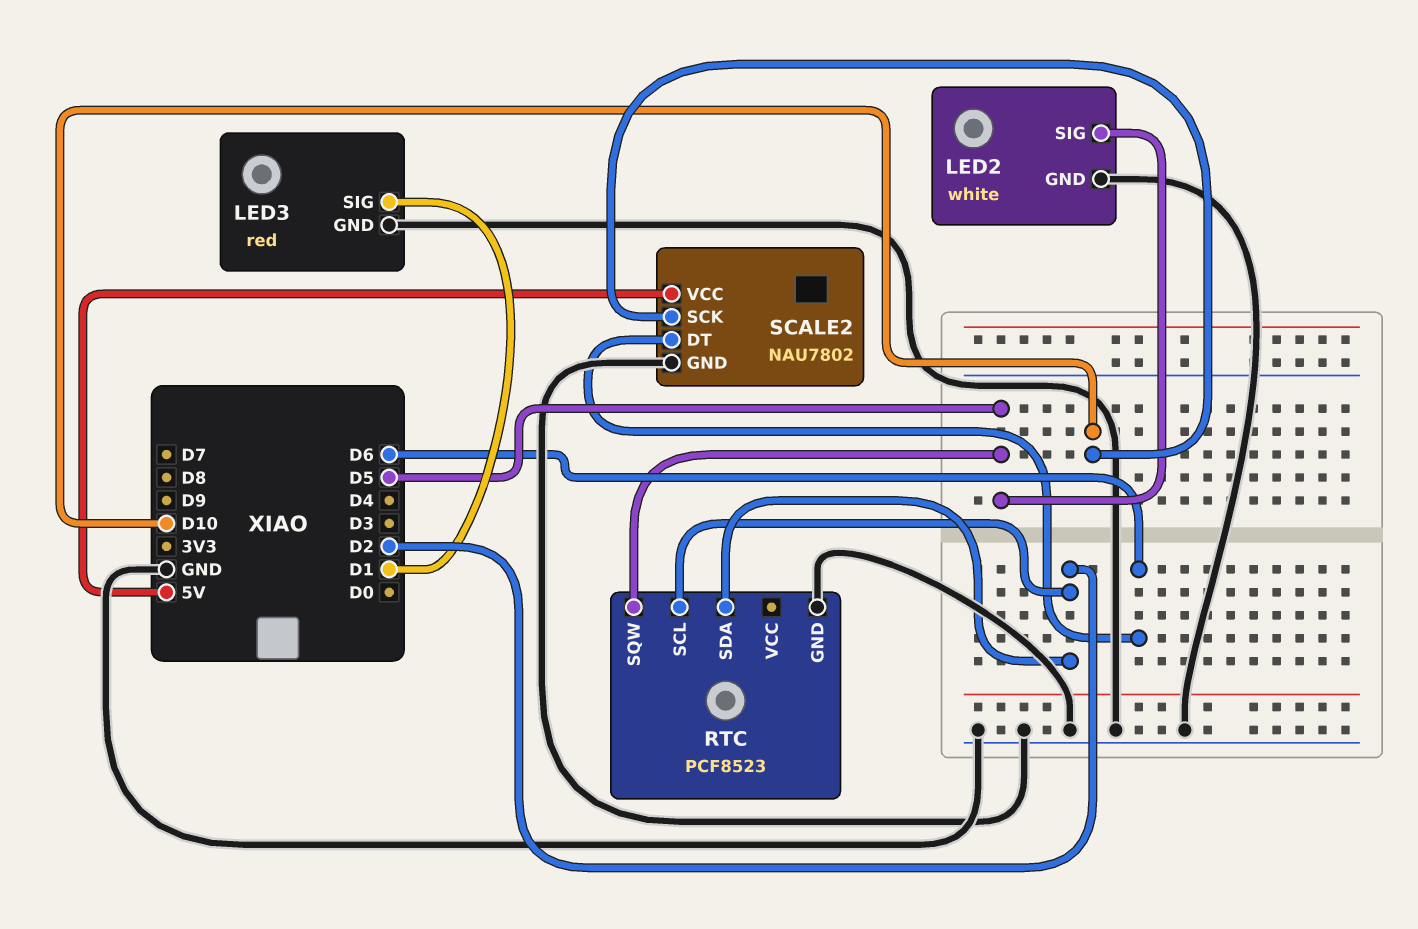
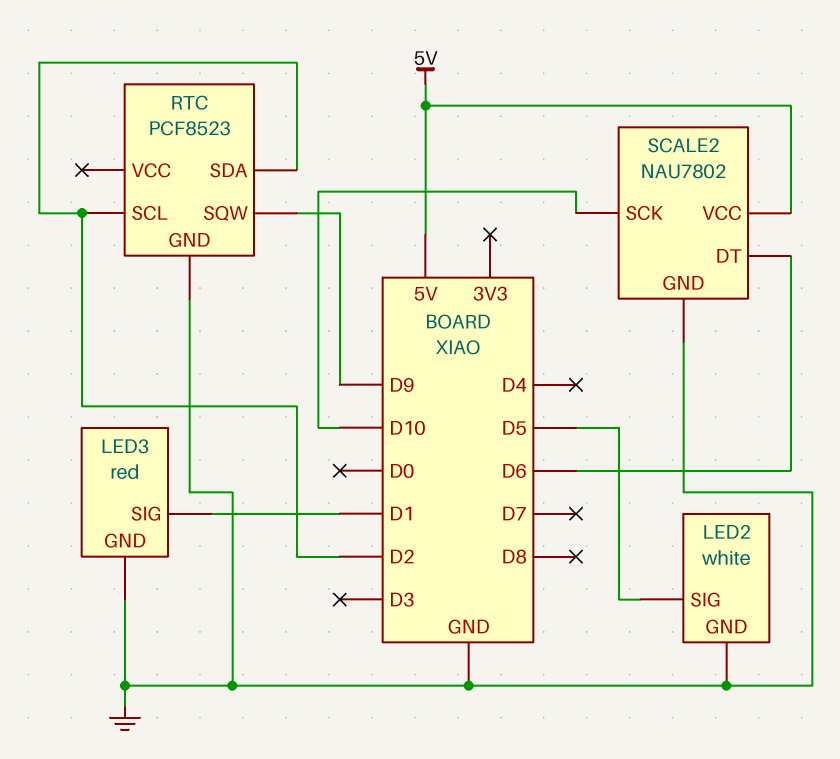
RTC pin SQW: D5 -> D9

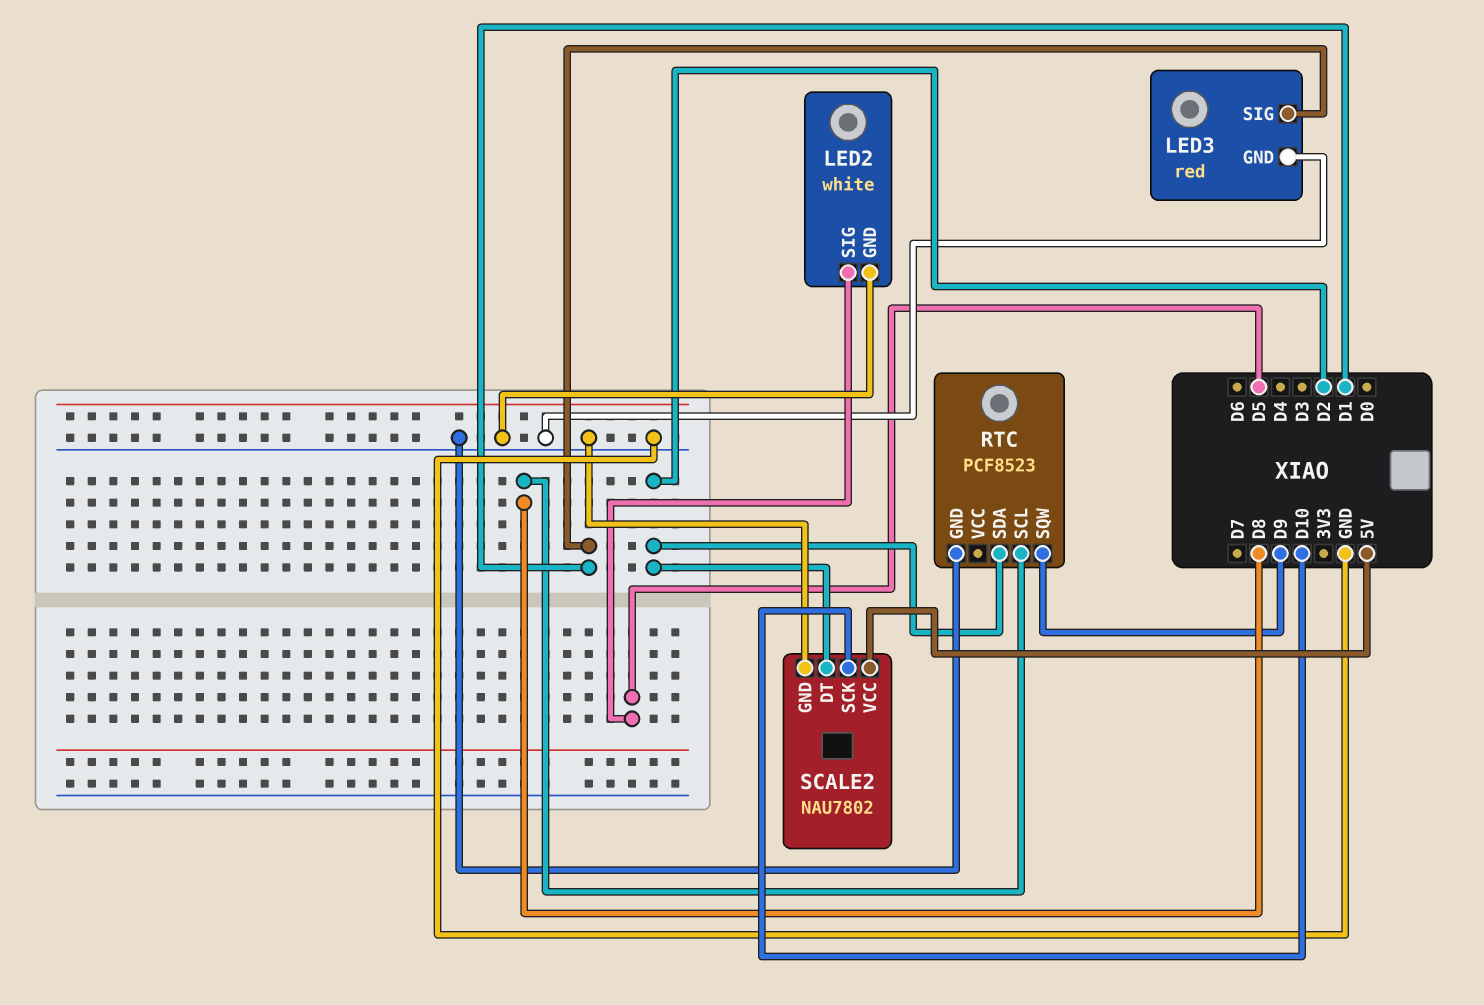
RTC pin SCL: D2 -> D8
SCALE2 pin DT: D6 -> D2

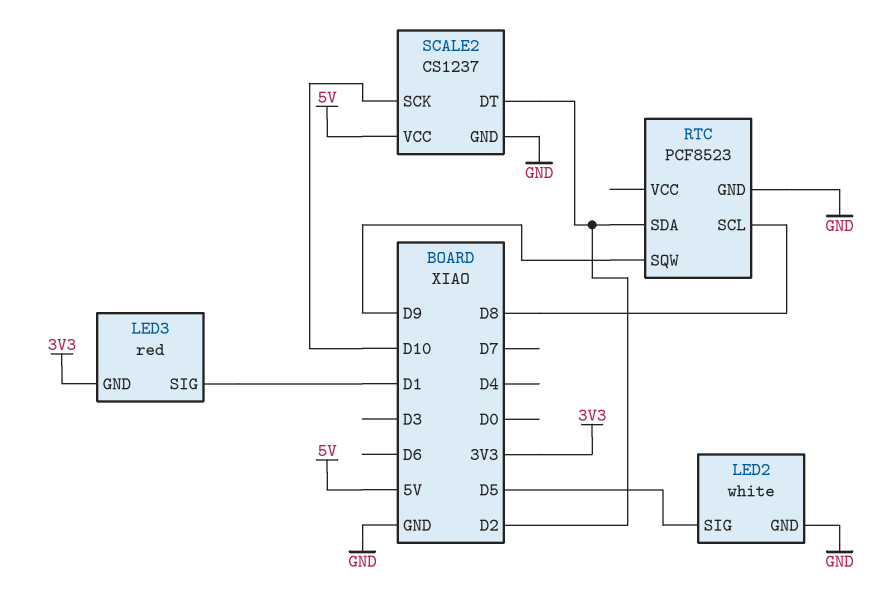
LED3 pin GND: GND -> 3V3
SCALE2: NAU7802 -> CS1237

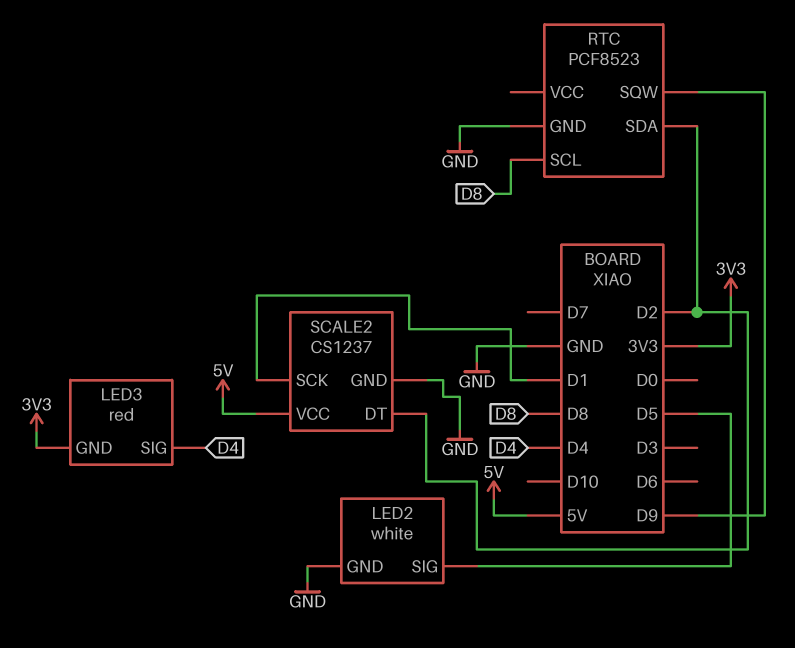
LED3 pin SIG: D1 -> D4
SCALE2 pin SCK: D10 -> D1

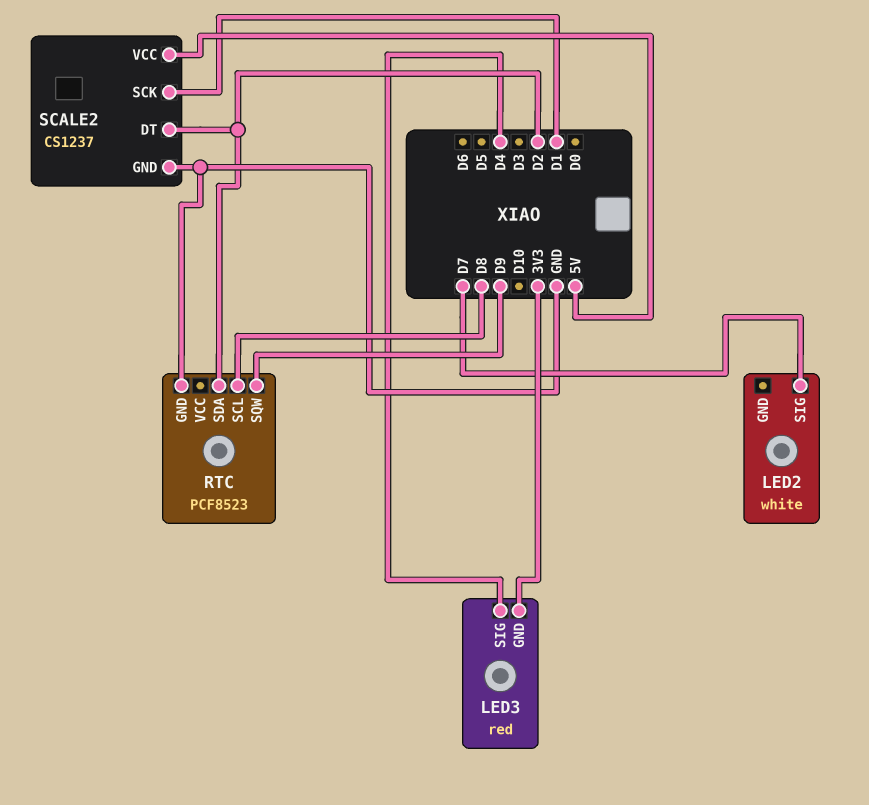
LED2 pin GND: GND -> none
LED2 pin SIG: D5 -> D7

